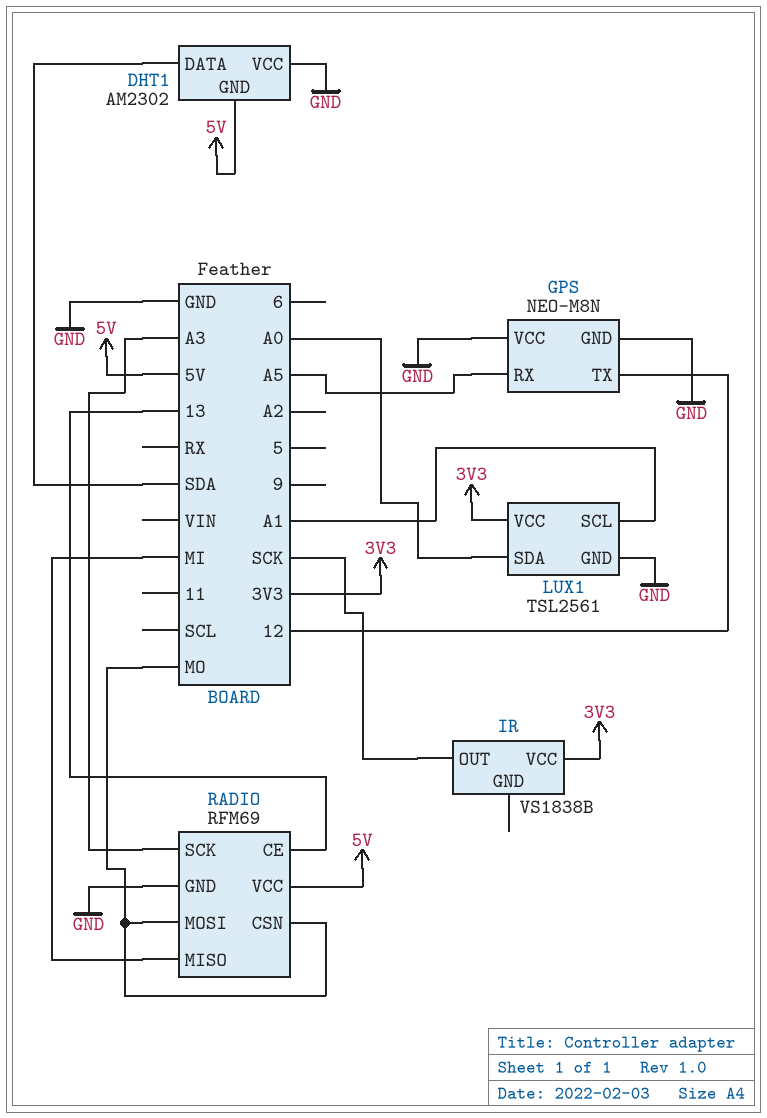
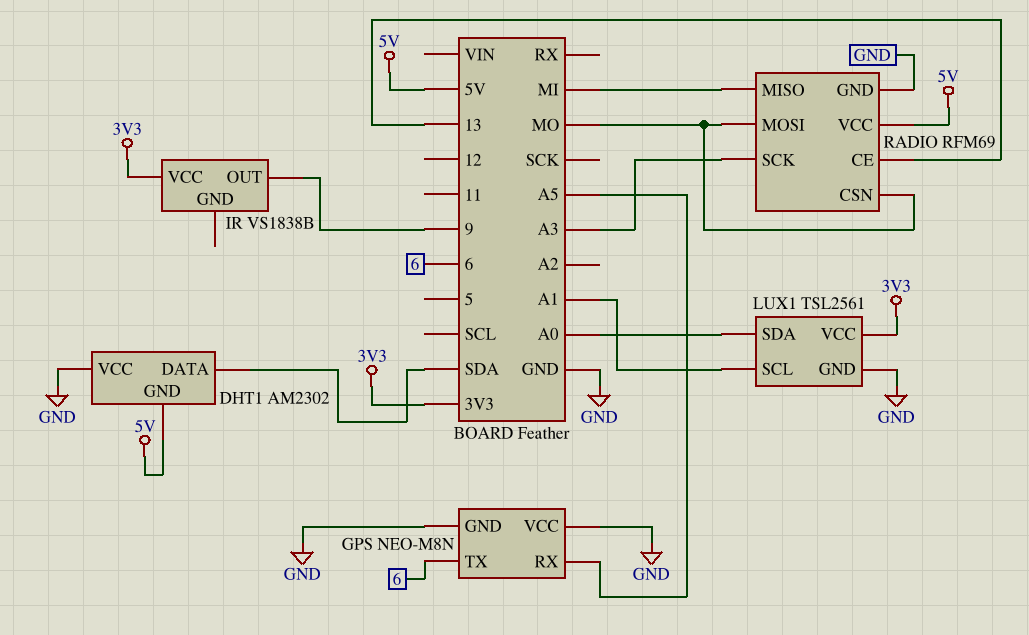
GPS pin TX: 12 -> 6
IR pin OUT: SCK -> 9

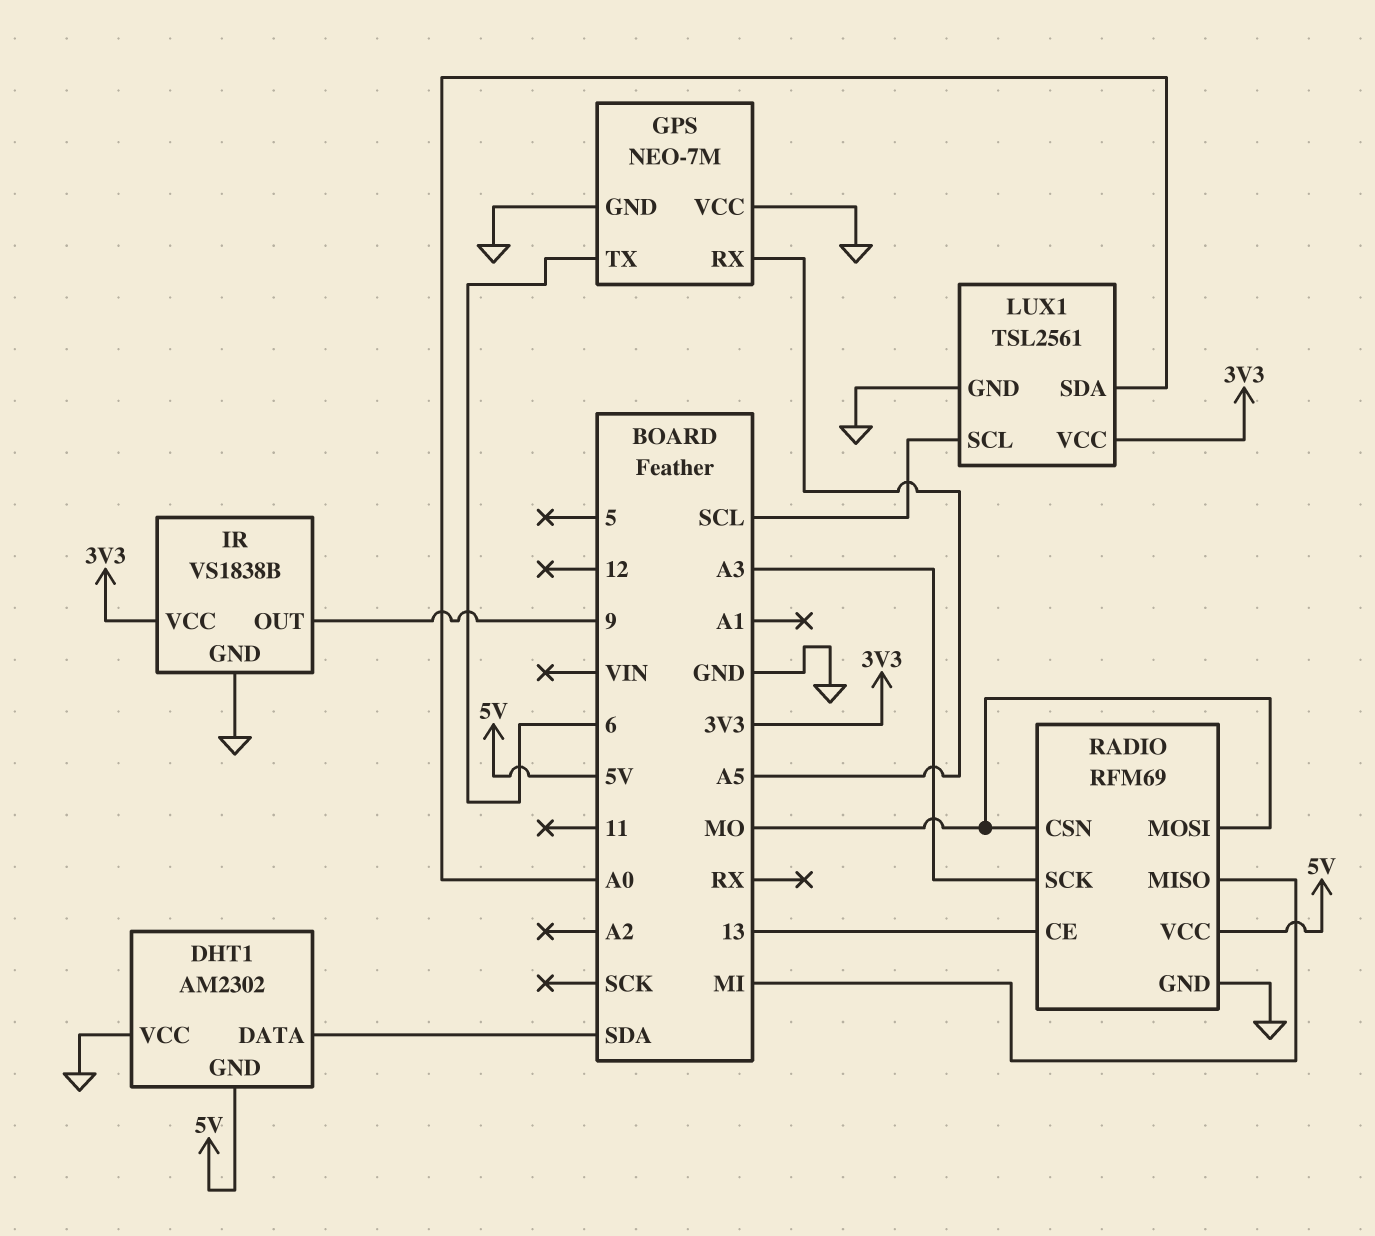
GPS: NEO-M8N -> NEO-7M
IR pin GND: none -> GND
LUX1 pin SCL: A1 -> SCL

